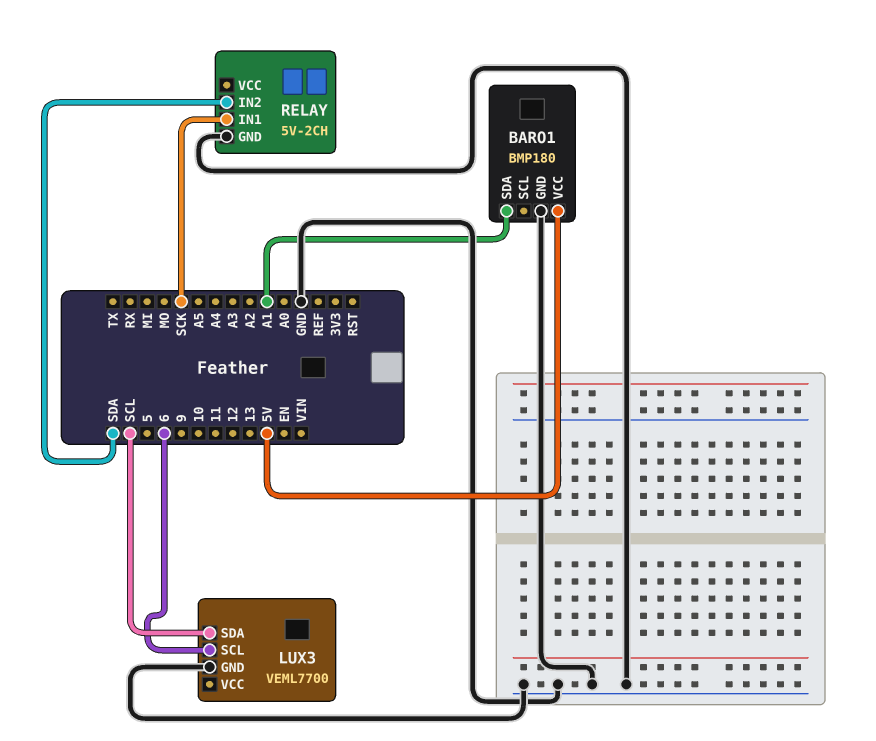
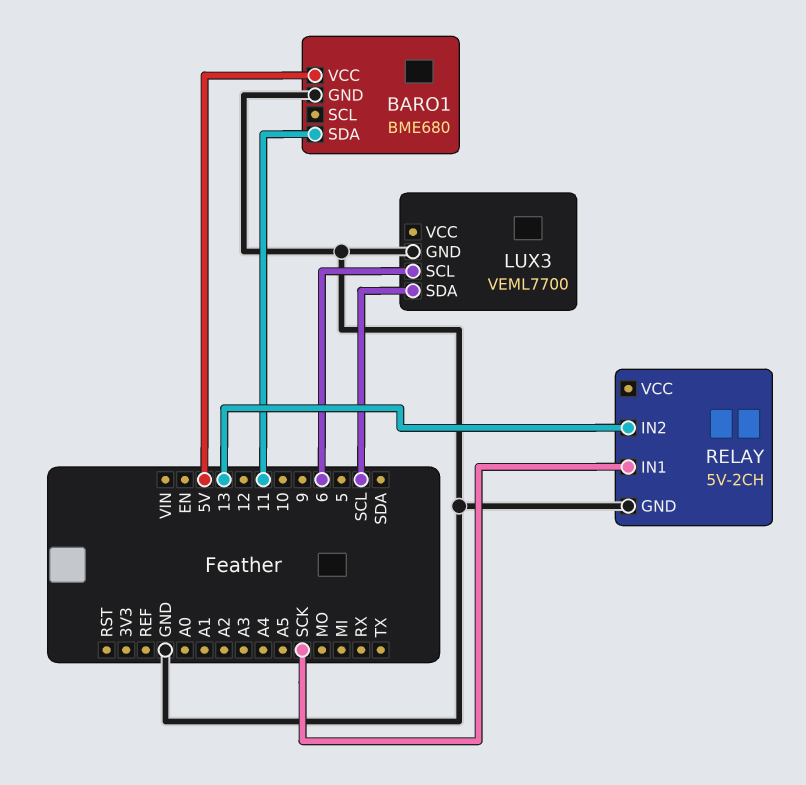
BARO1: BMP180 -> BME680
BARO1 pin SDA: A1 -> 11
RELAY pin IN2: SDA -> 13

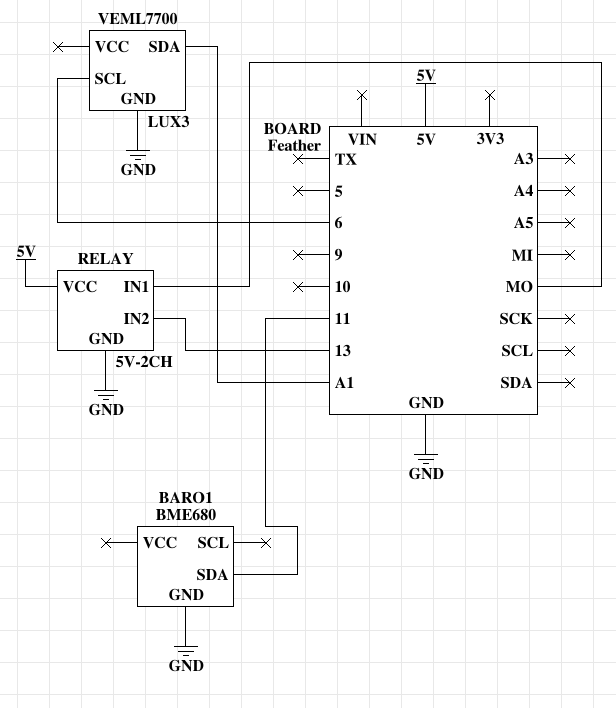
BARO1 pin VCC: 5V -> none
LUX3 pin SDA: SCL -> A1
RELAY pin IN1: SCK -> MO
RELAY pin VCC: none -> 5V

